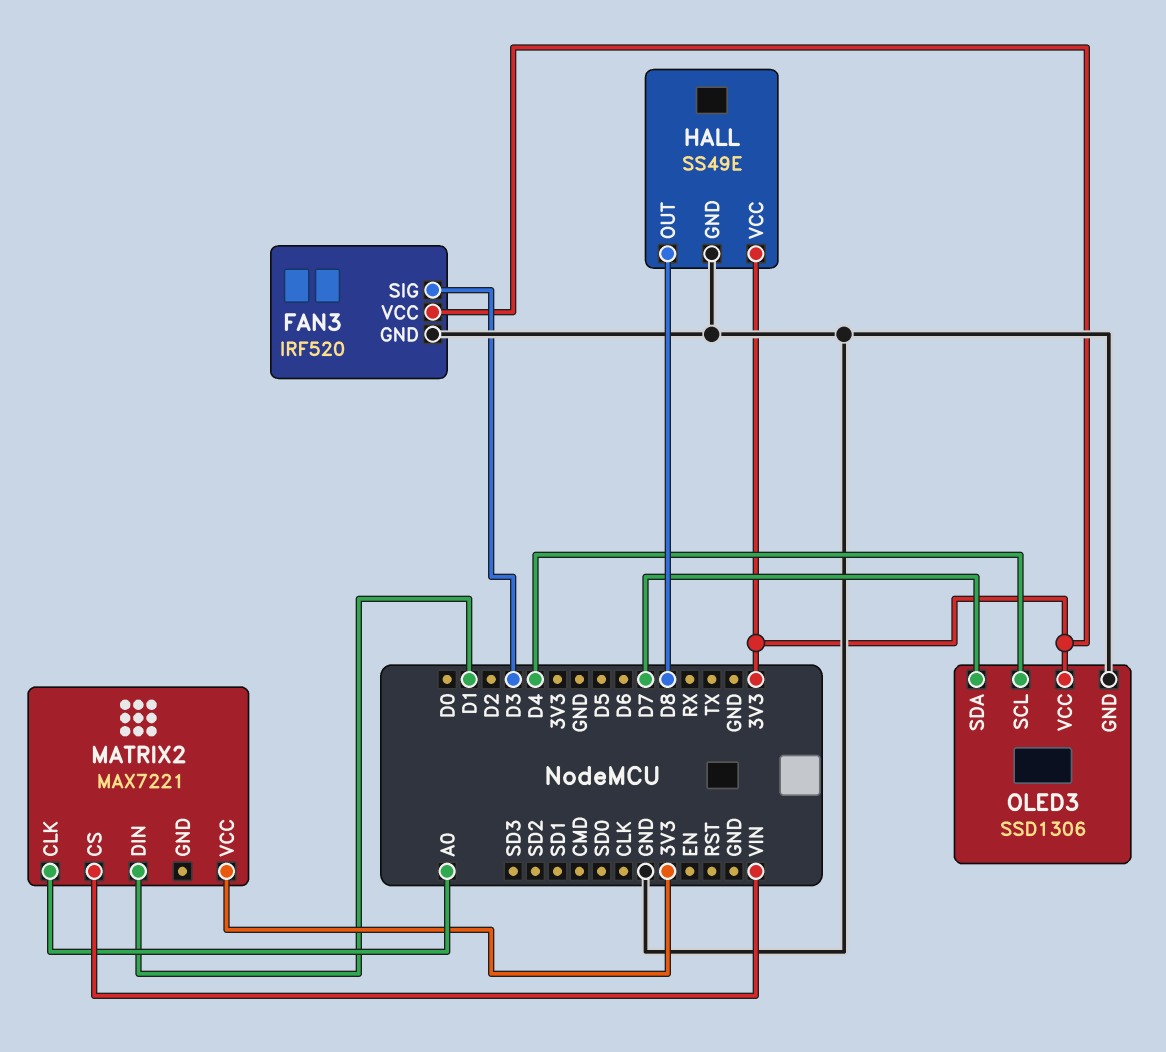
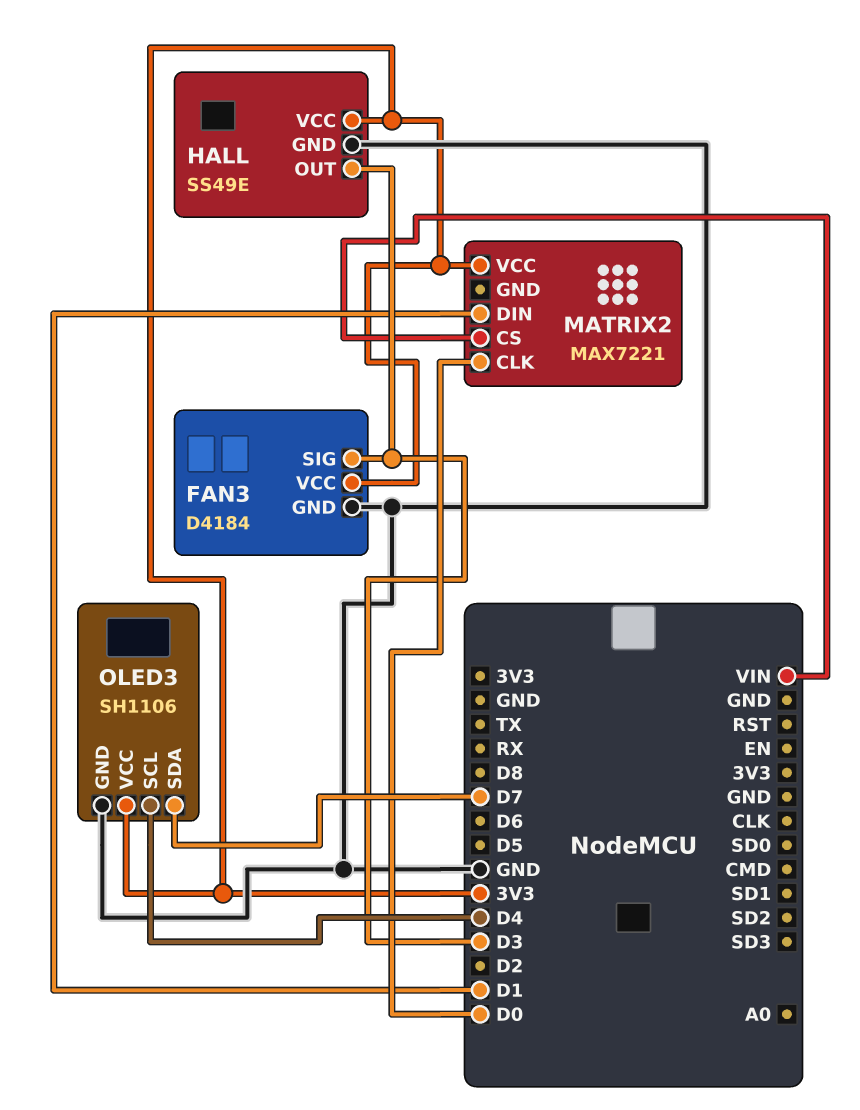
FAN3: IRF520 -> D4184
HALL pin OUT: D8 -> D3
MATRIX2 pin CLK: A0 -> D0
OLED3: SSD1306 -> SH1106

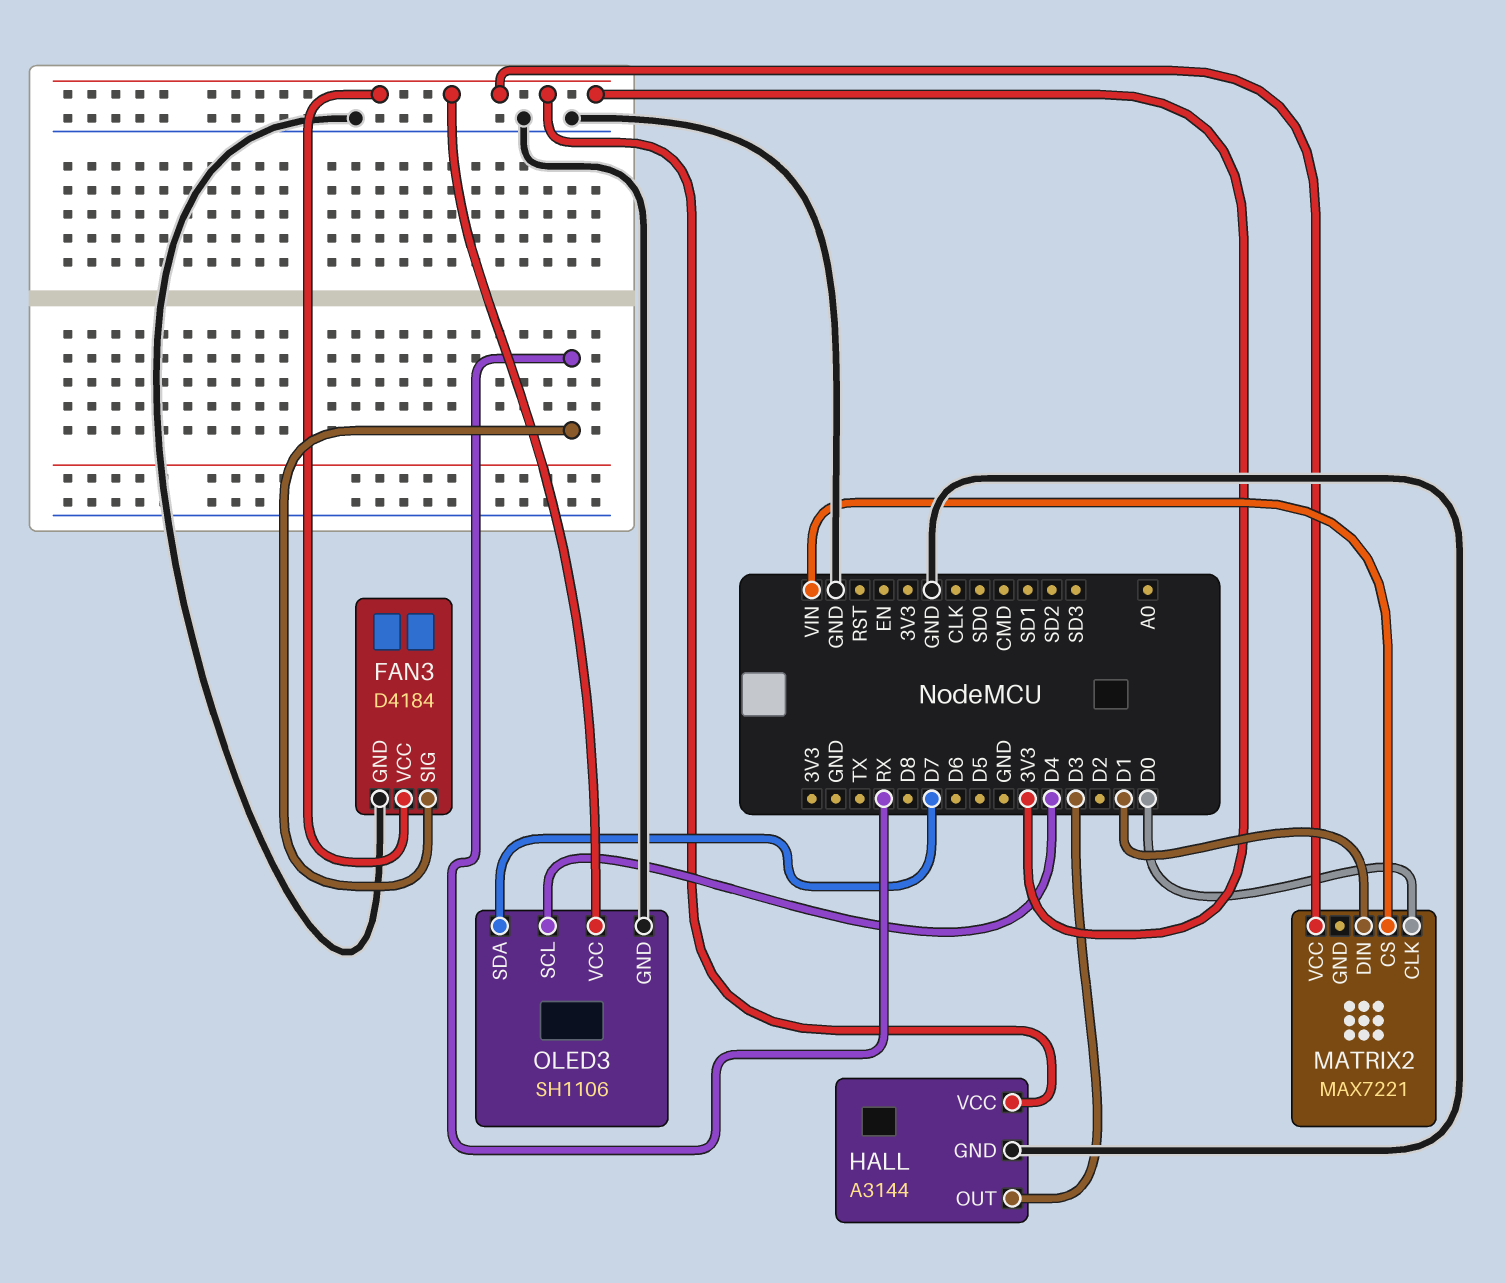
FAN3 pin SIG: D3 -> RX
HALL: SS49E -> A3144

